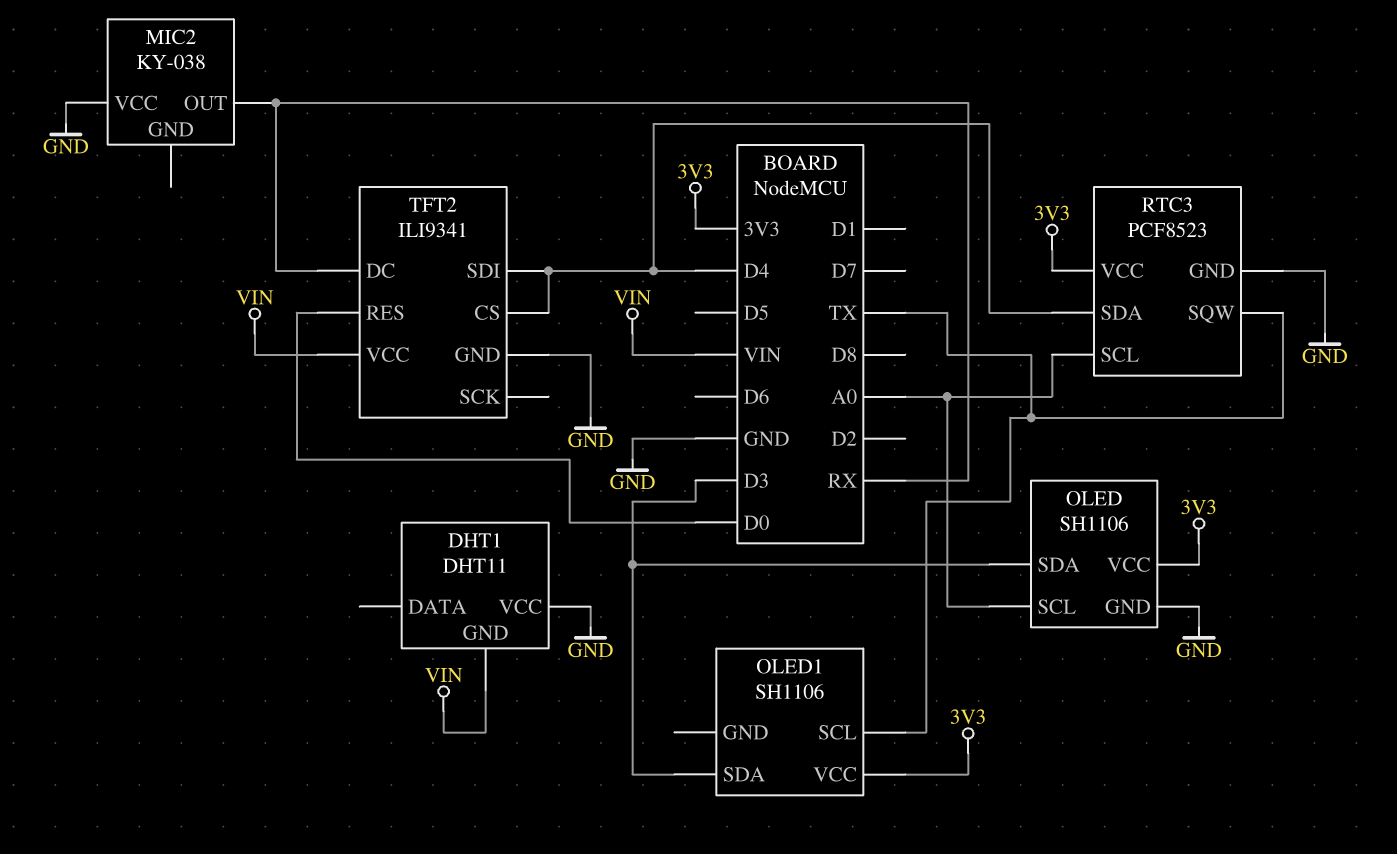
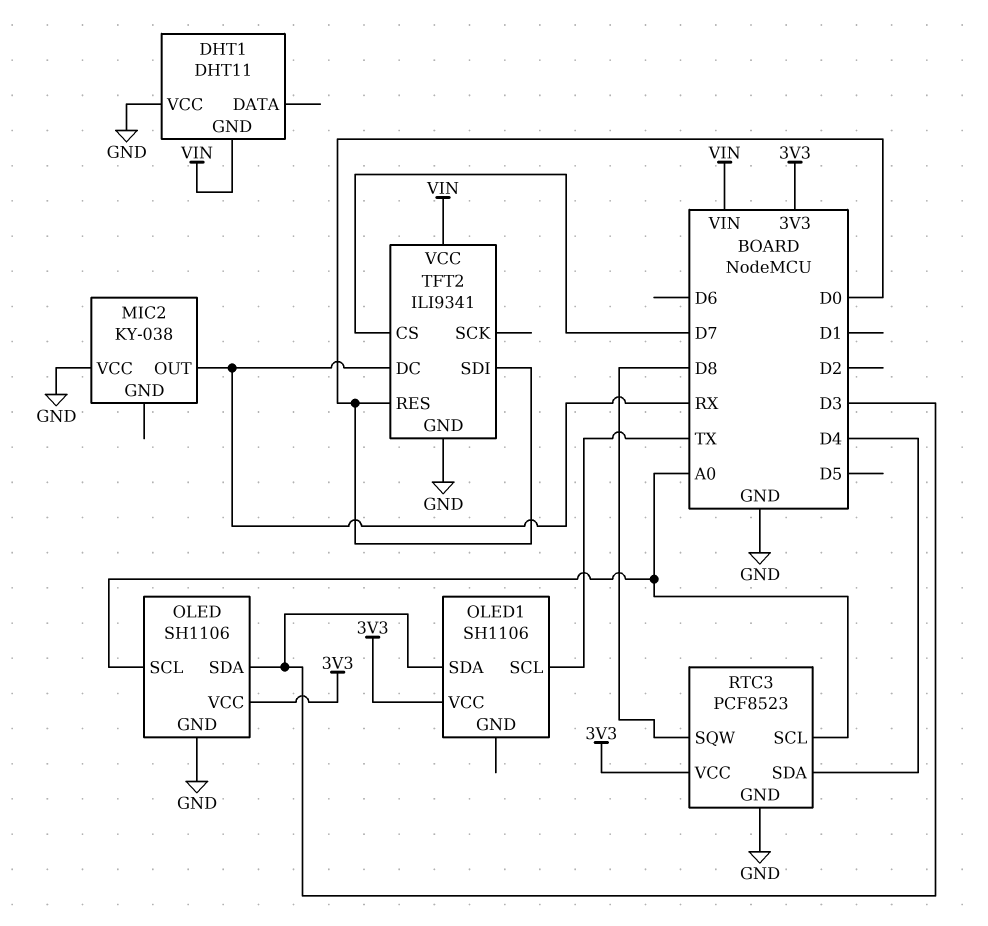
RTC3 pin SQW: TX -> D8
TFT2 pin CS: D4 -> D7
TFT2 pin SDI: D4 -> D0

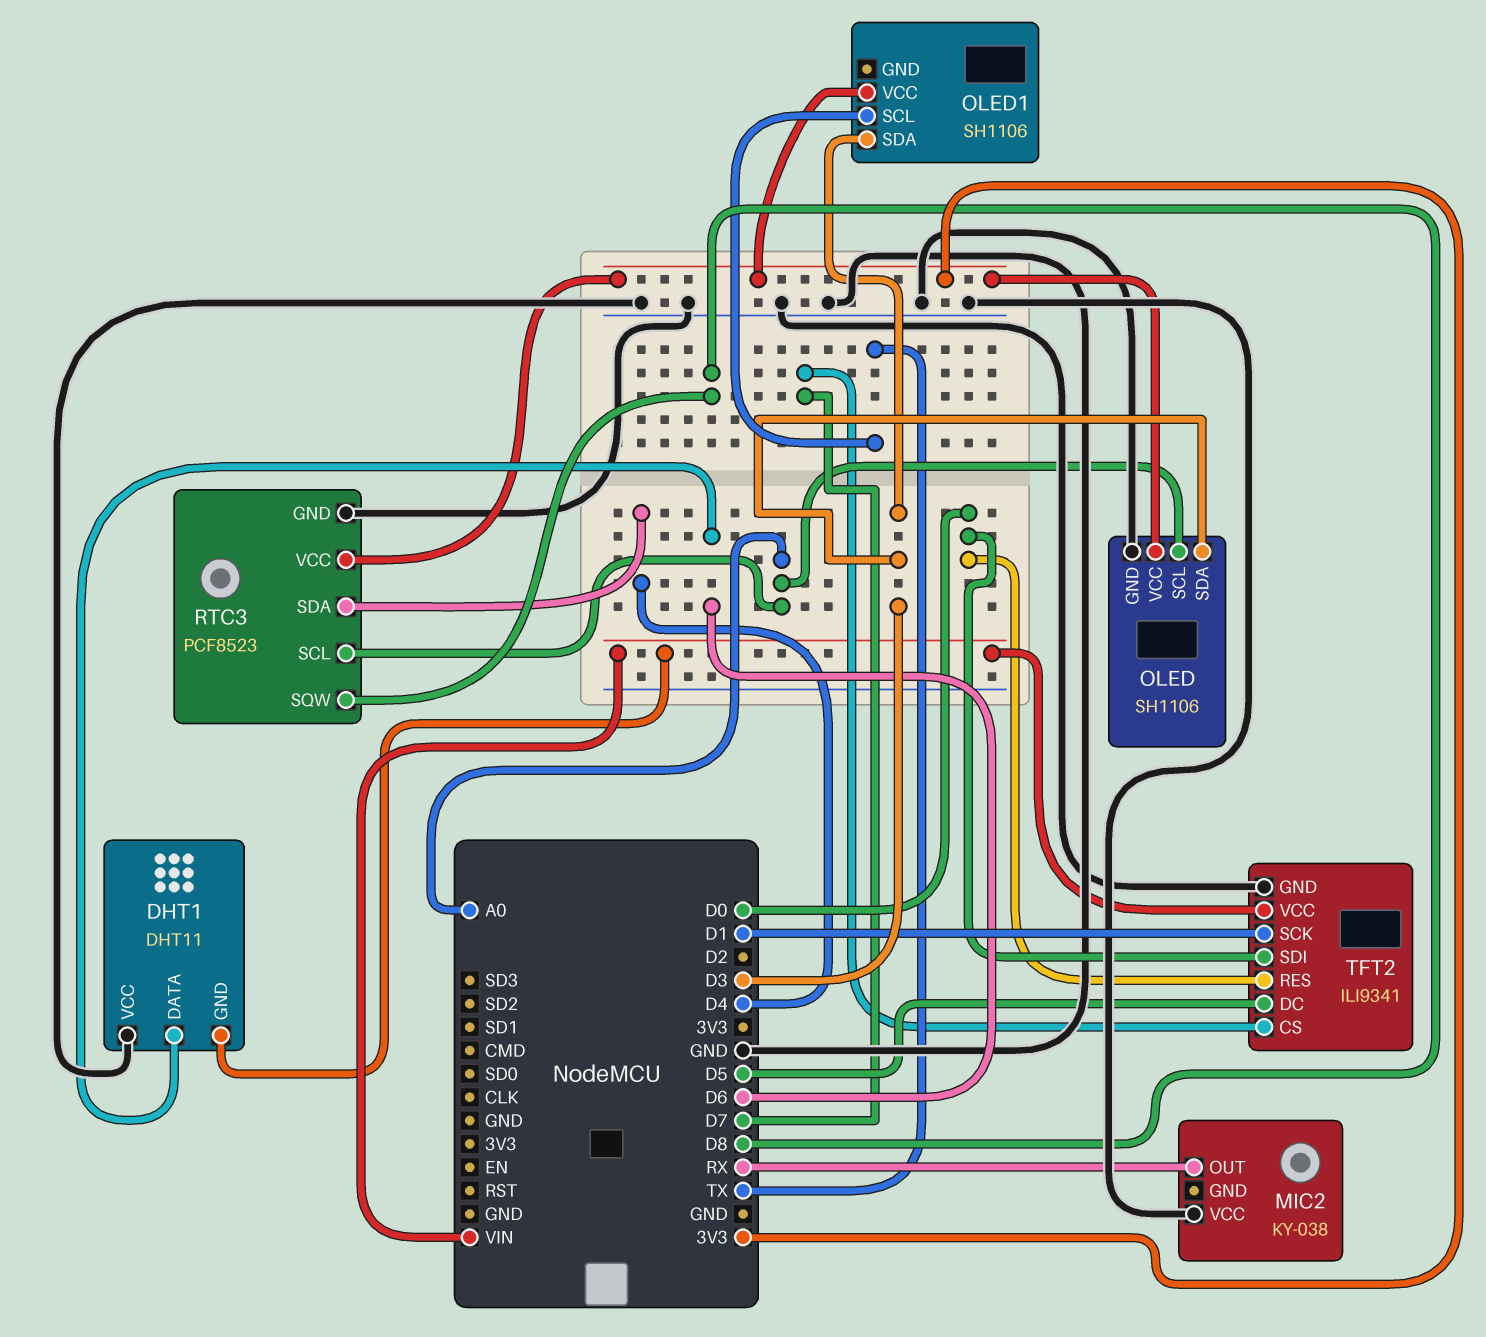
DHT1 pin DATA: none -> D6
TFT2 pin DC: RX -> D5
TFT2 pin SCK: none -> D1

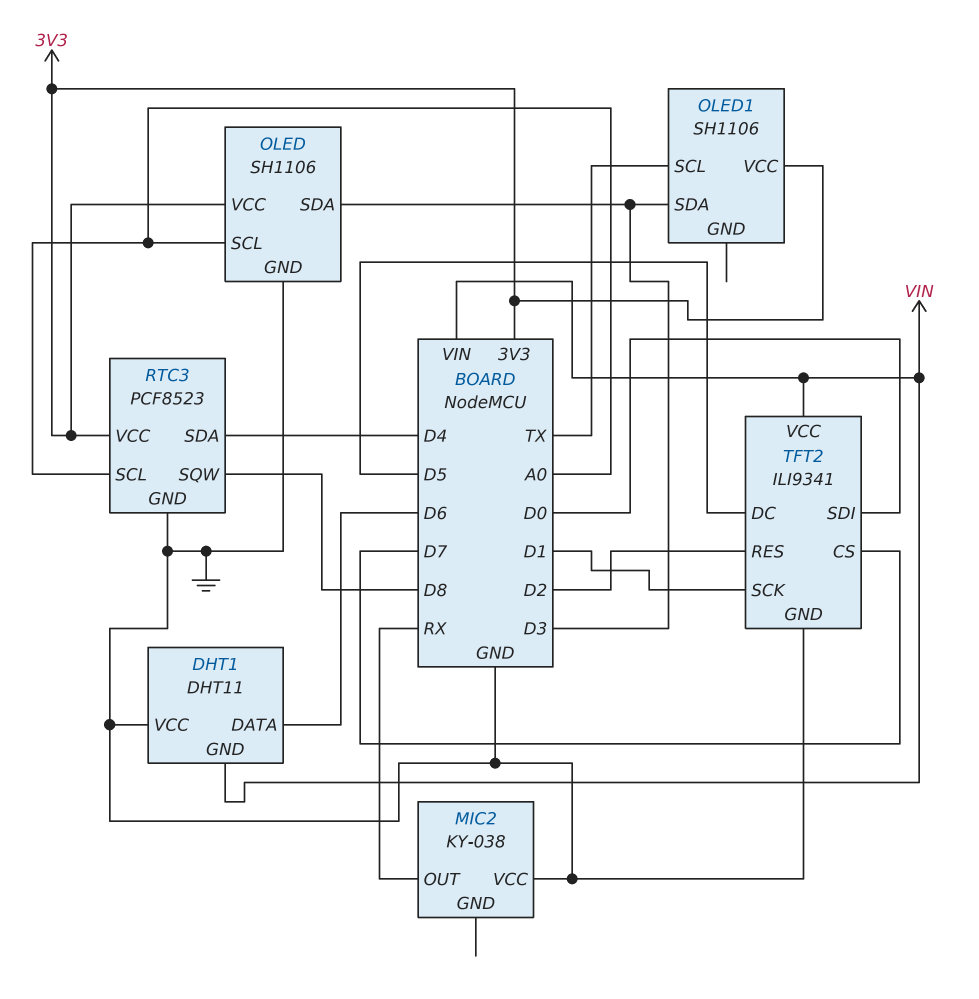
TFT2 pin RES: D0 -> D2

